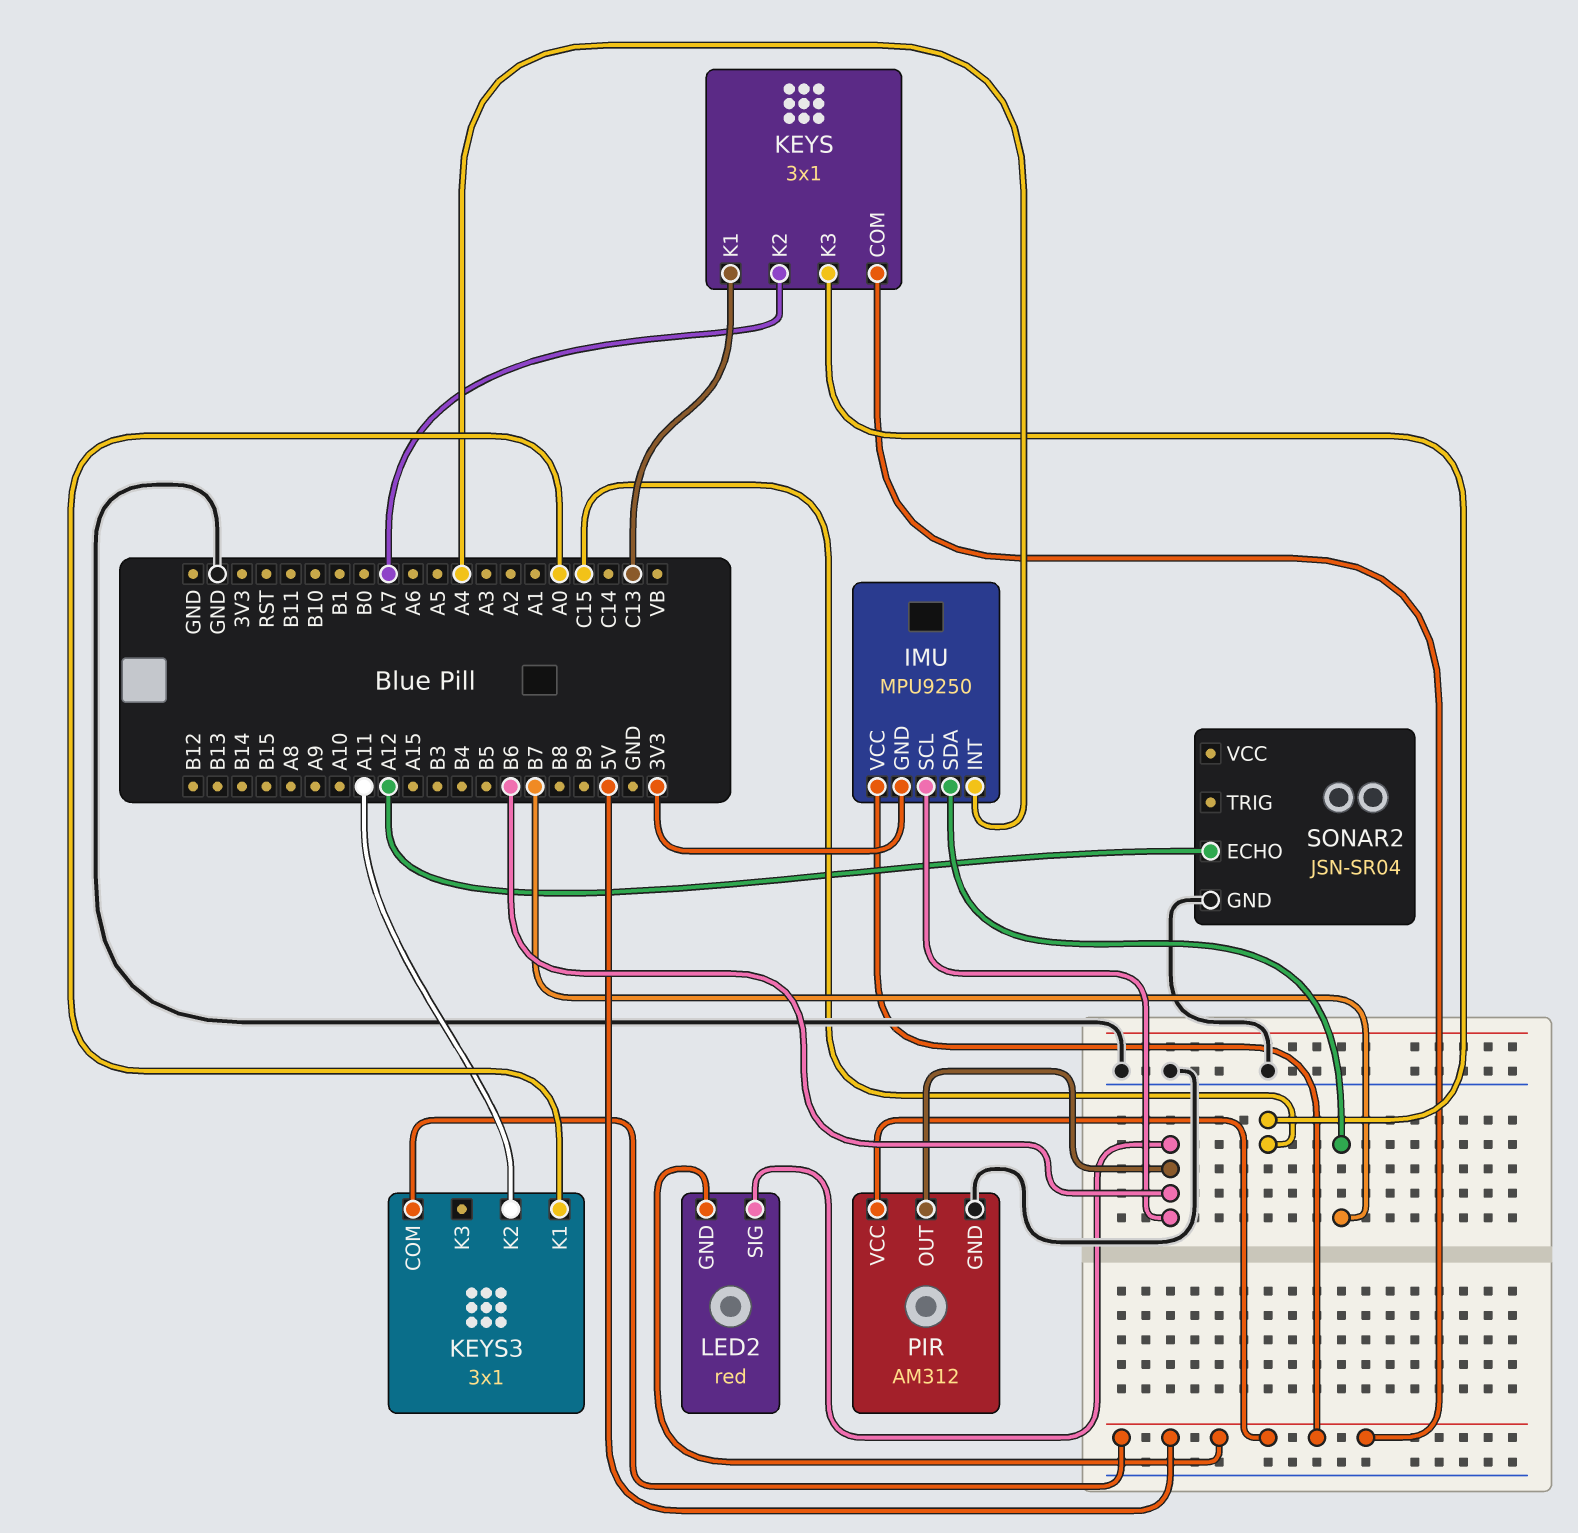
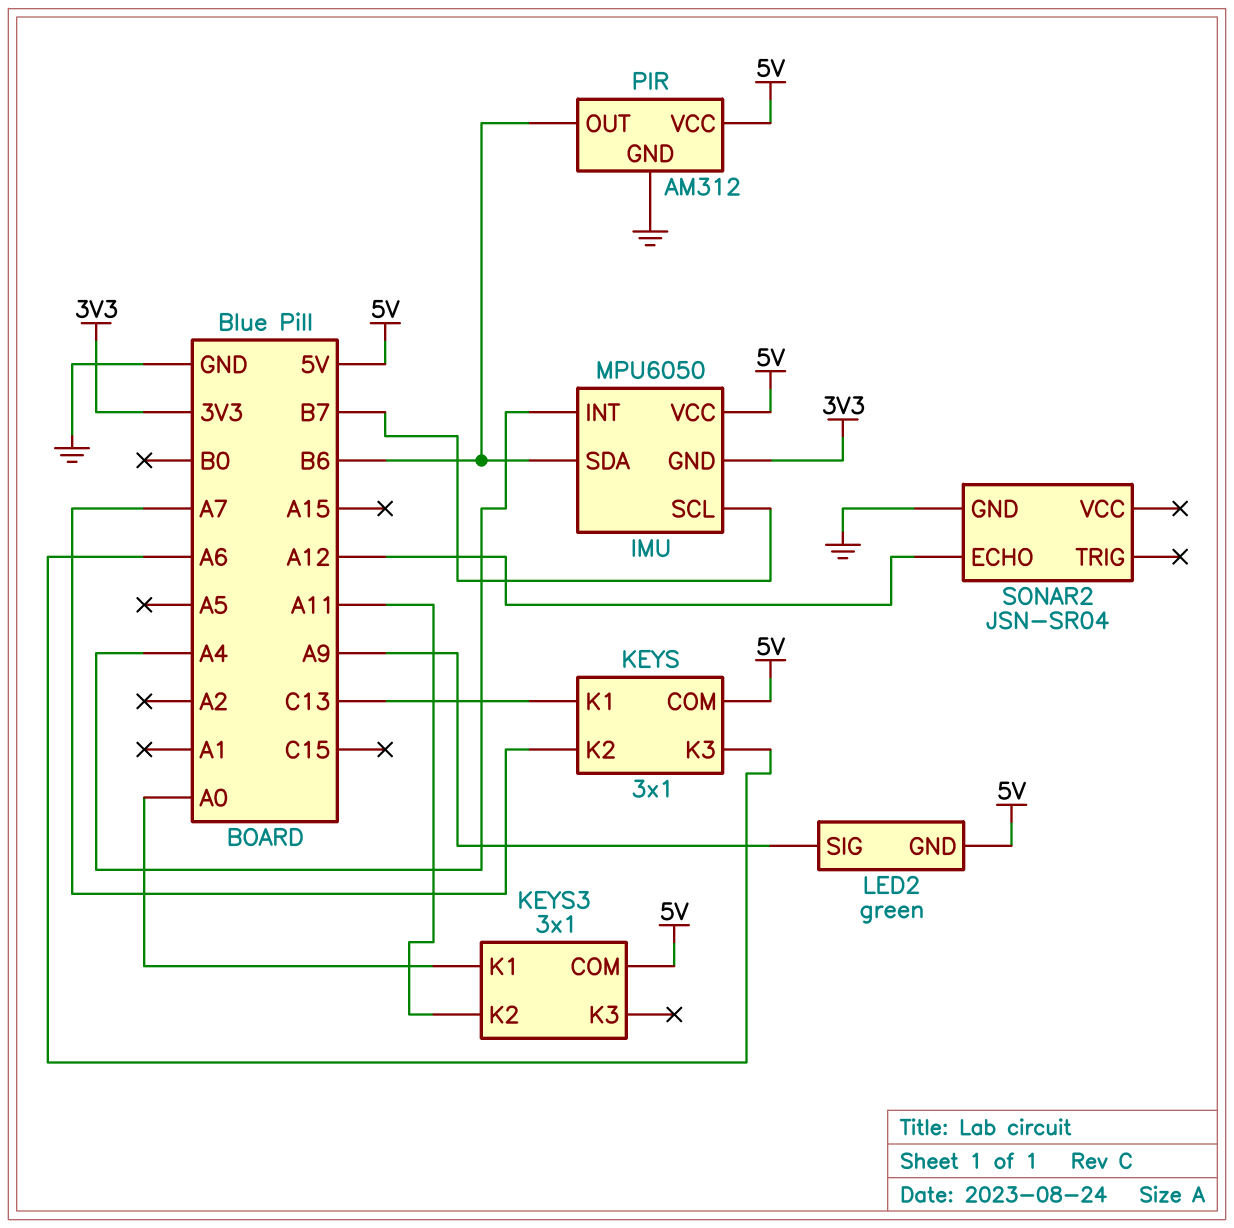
IMU: MPU9250 -> MPU6050
IMU pin SCL: B6 -> B7
IMU pin SDA: B7 -> B6
KEYS pin K3: C15 -> A6
LED2: red -> green
LED2 pin SIG: B6 -> A9

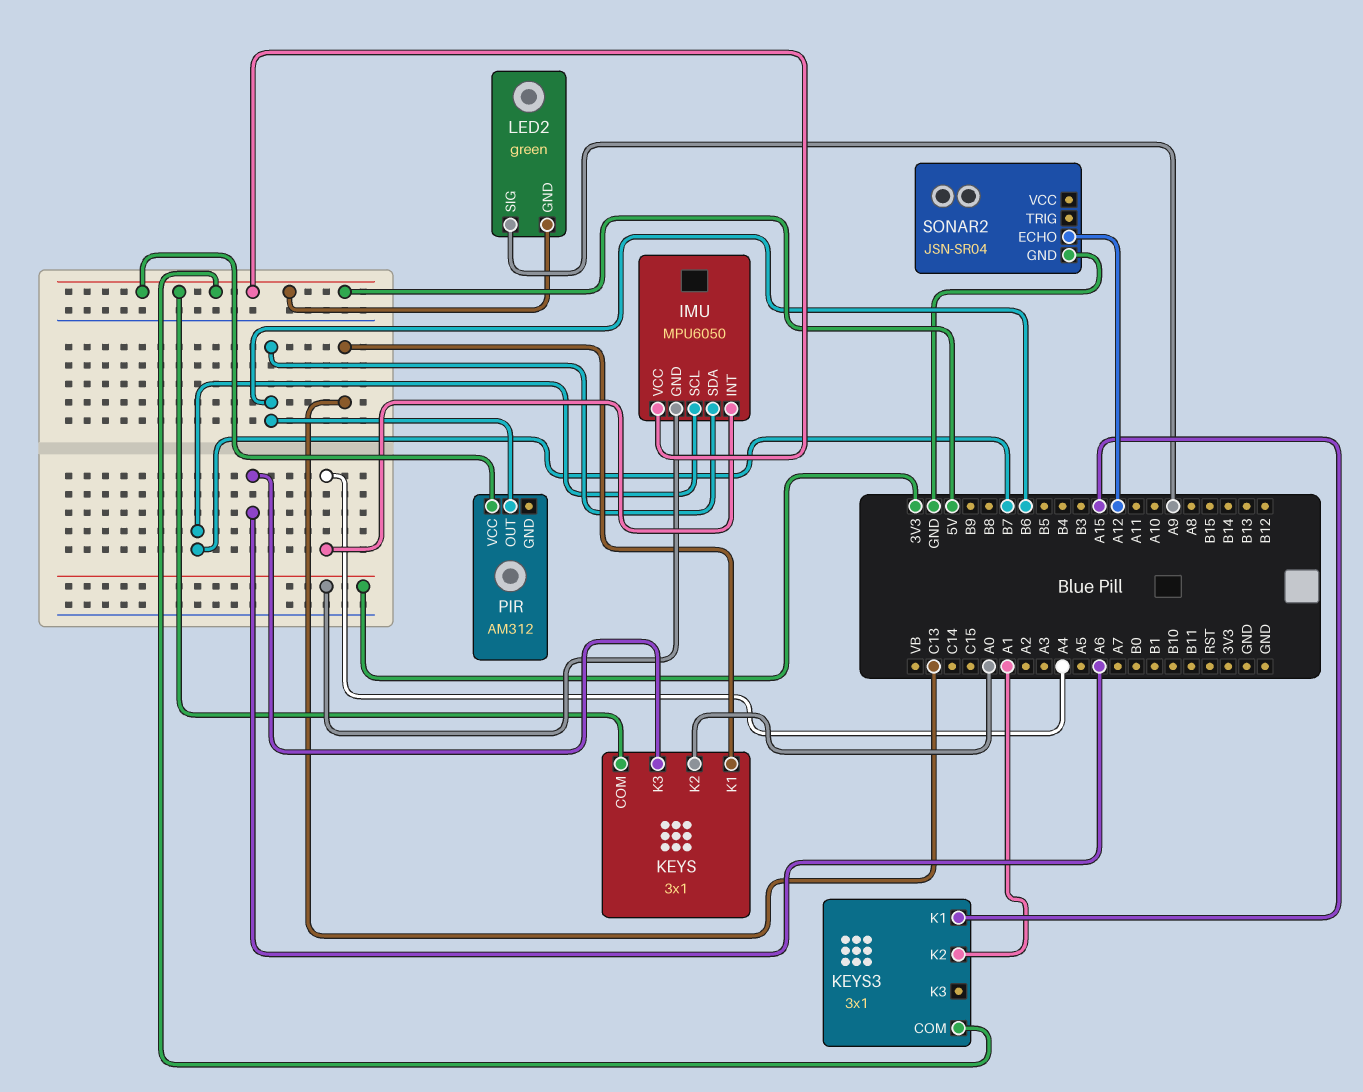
KEYS pin K2: A7 -> A0
KEYS3 pin K1: A0 -> A15
KEYS3 pin K2: A11 -> A1
PIR pin GND: GND -> none

